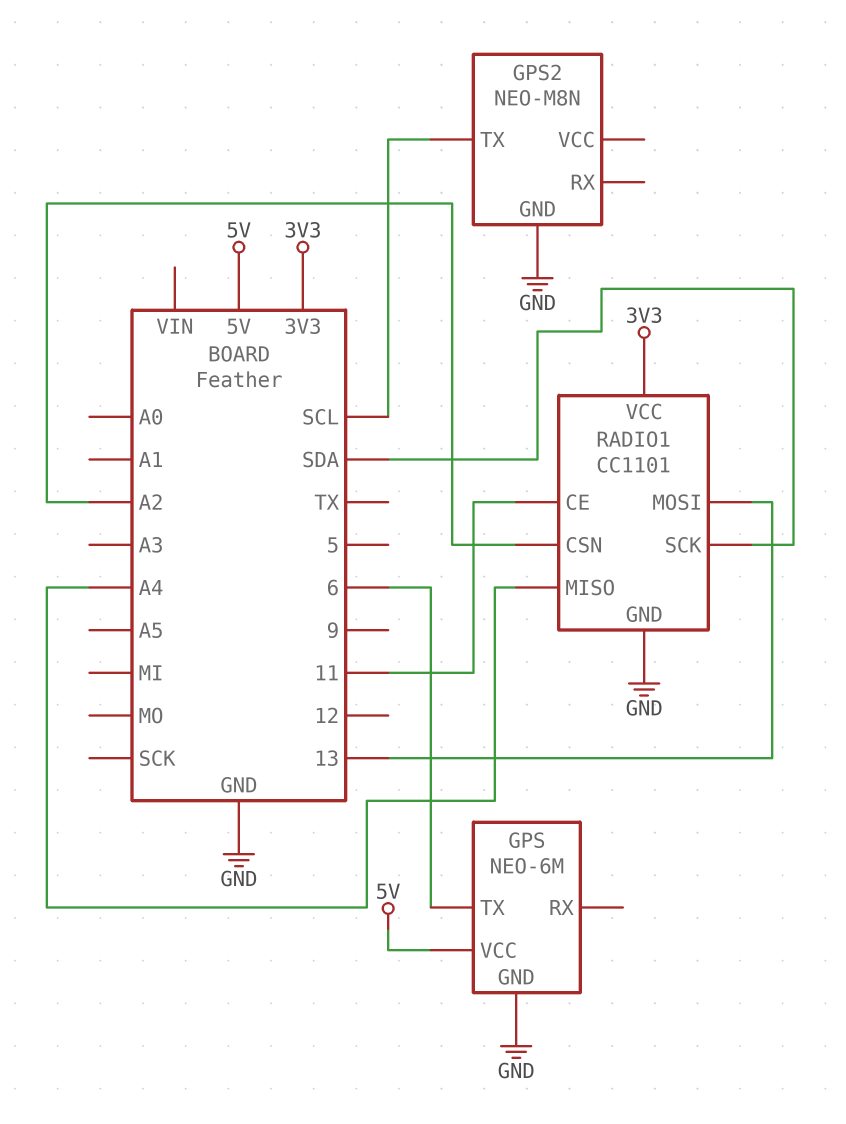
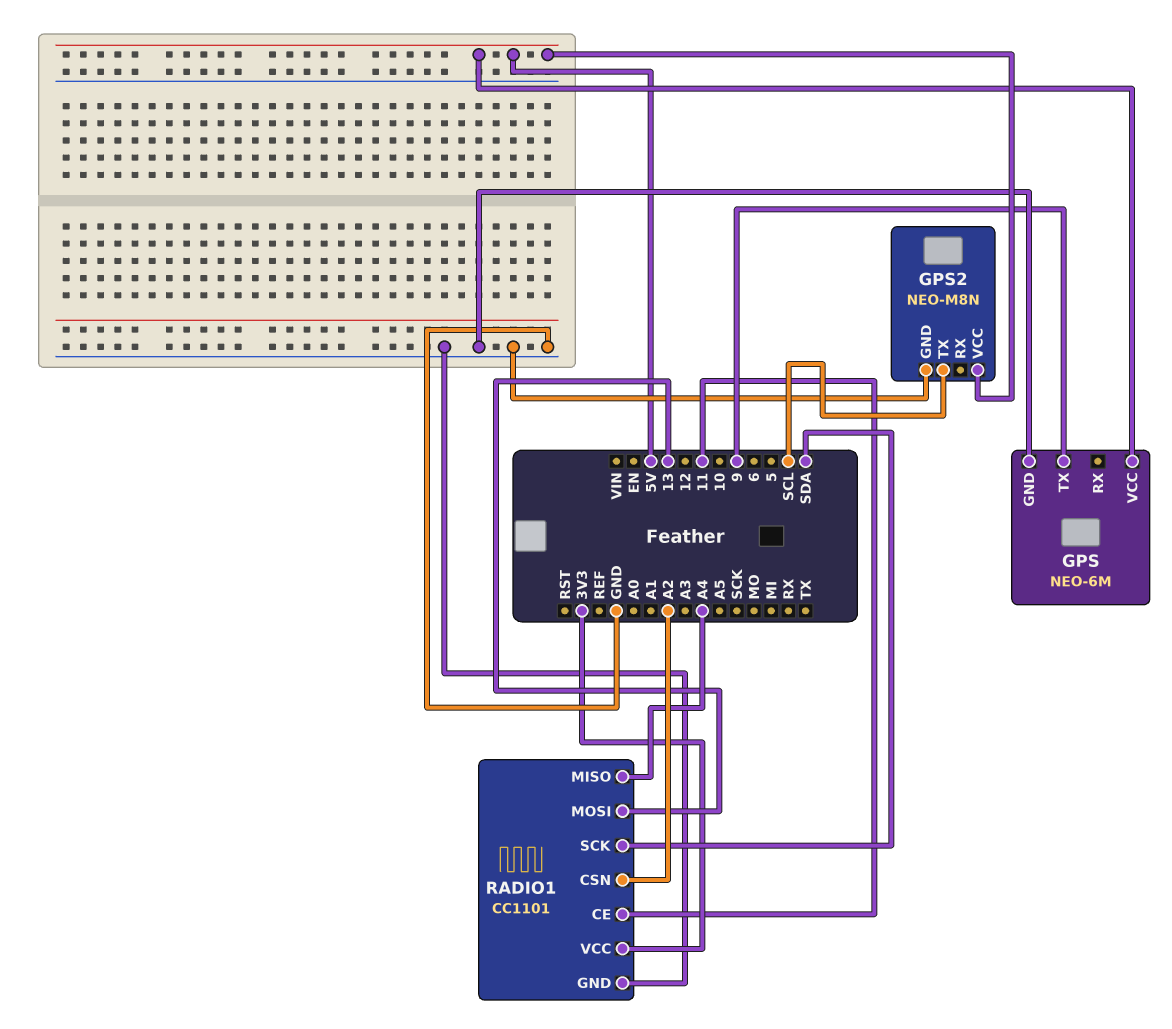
GPS pin TX: 6 -> 9
GPS2 pin VCC: none -> 5V

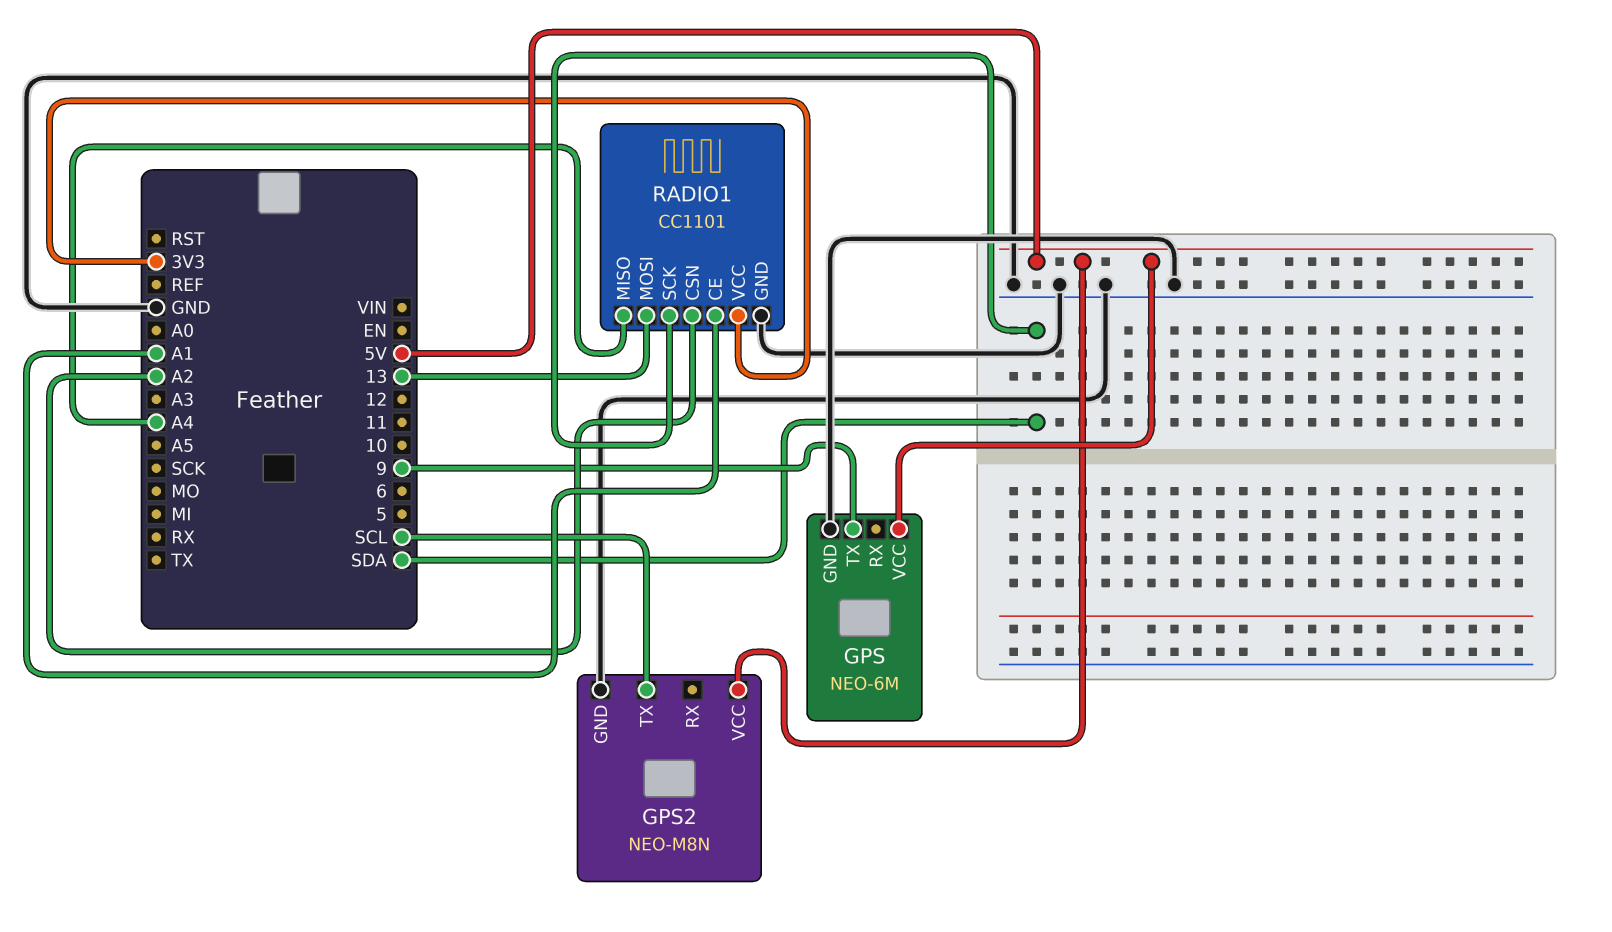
RADIO1 pin CE: 11 -> A1

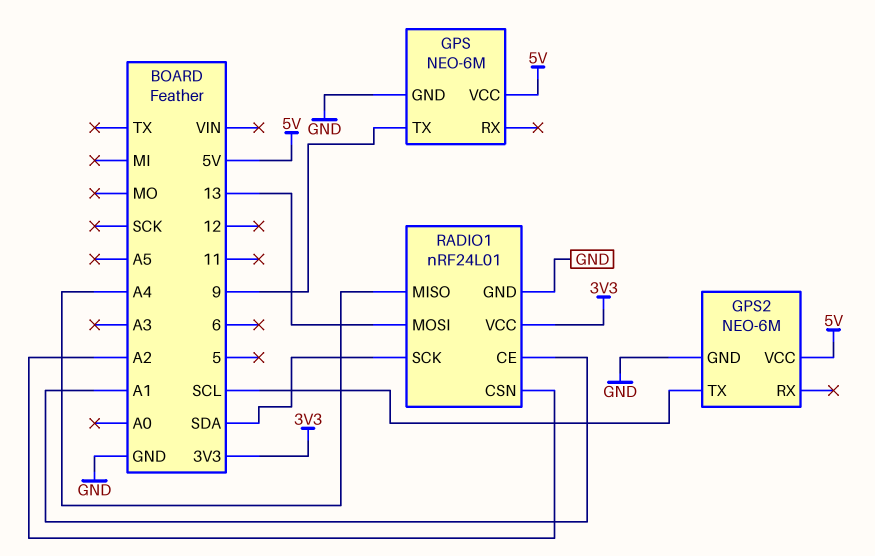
GPS2: NEO-M8N -> NEO-6M
RADIO1: CC1101 -> nRF24L01

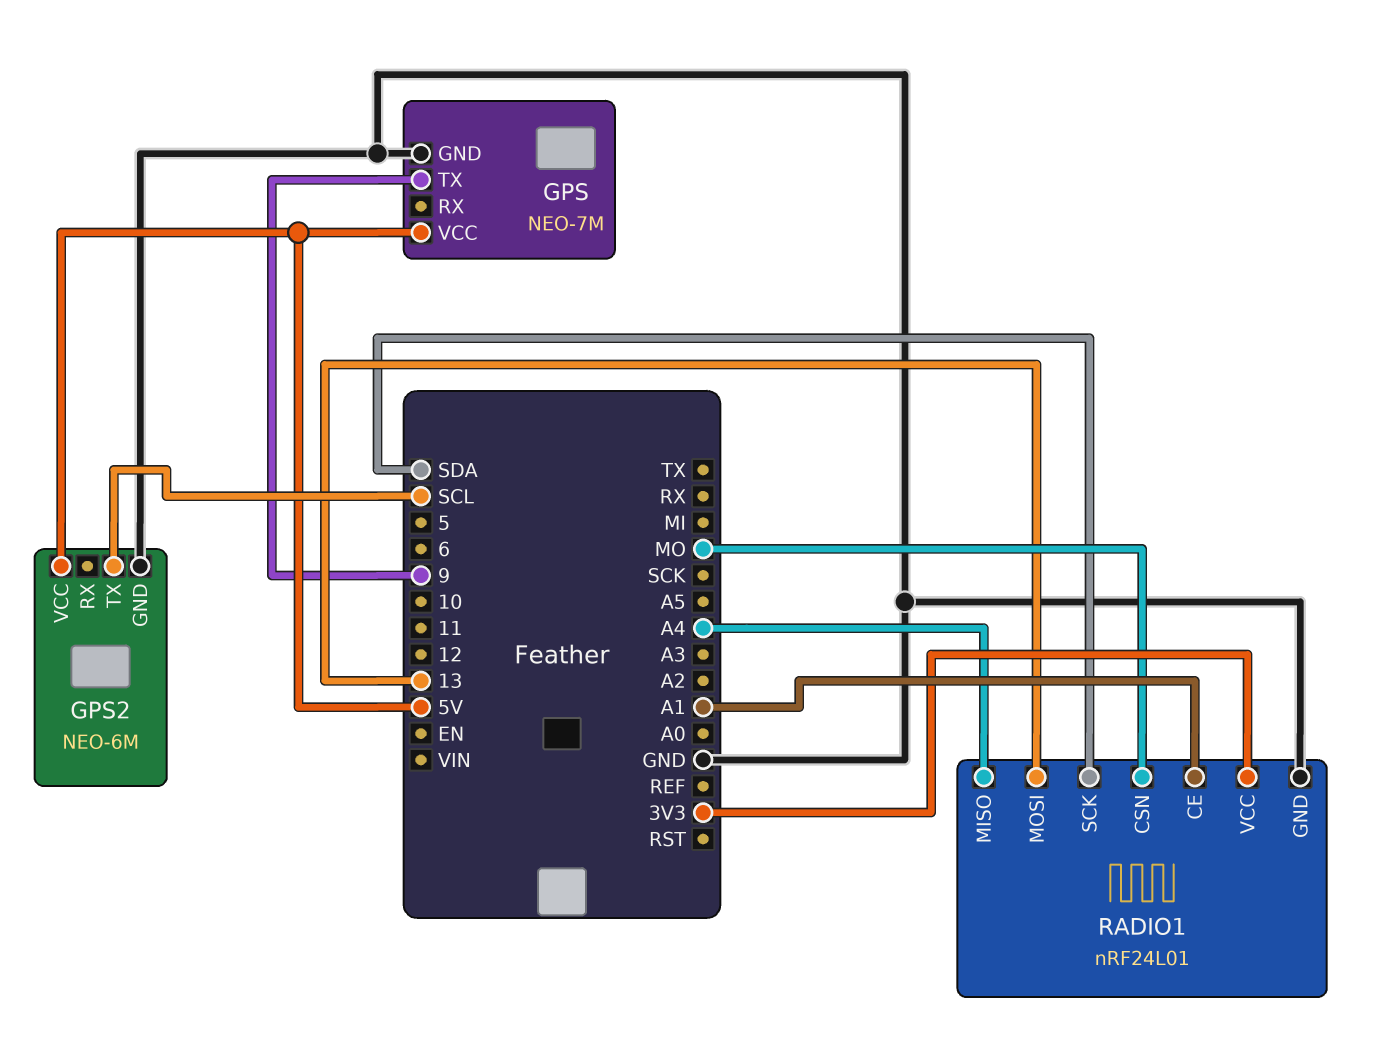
GPS: NEO-6M -> NEO-7M
RADIO1 pin CSN: A2 -> MO

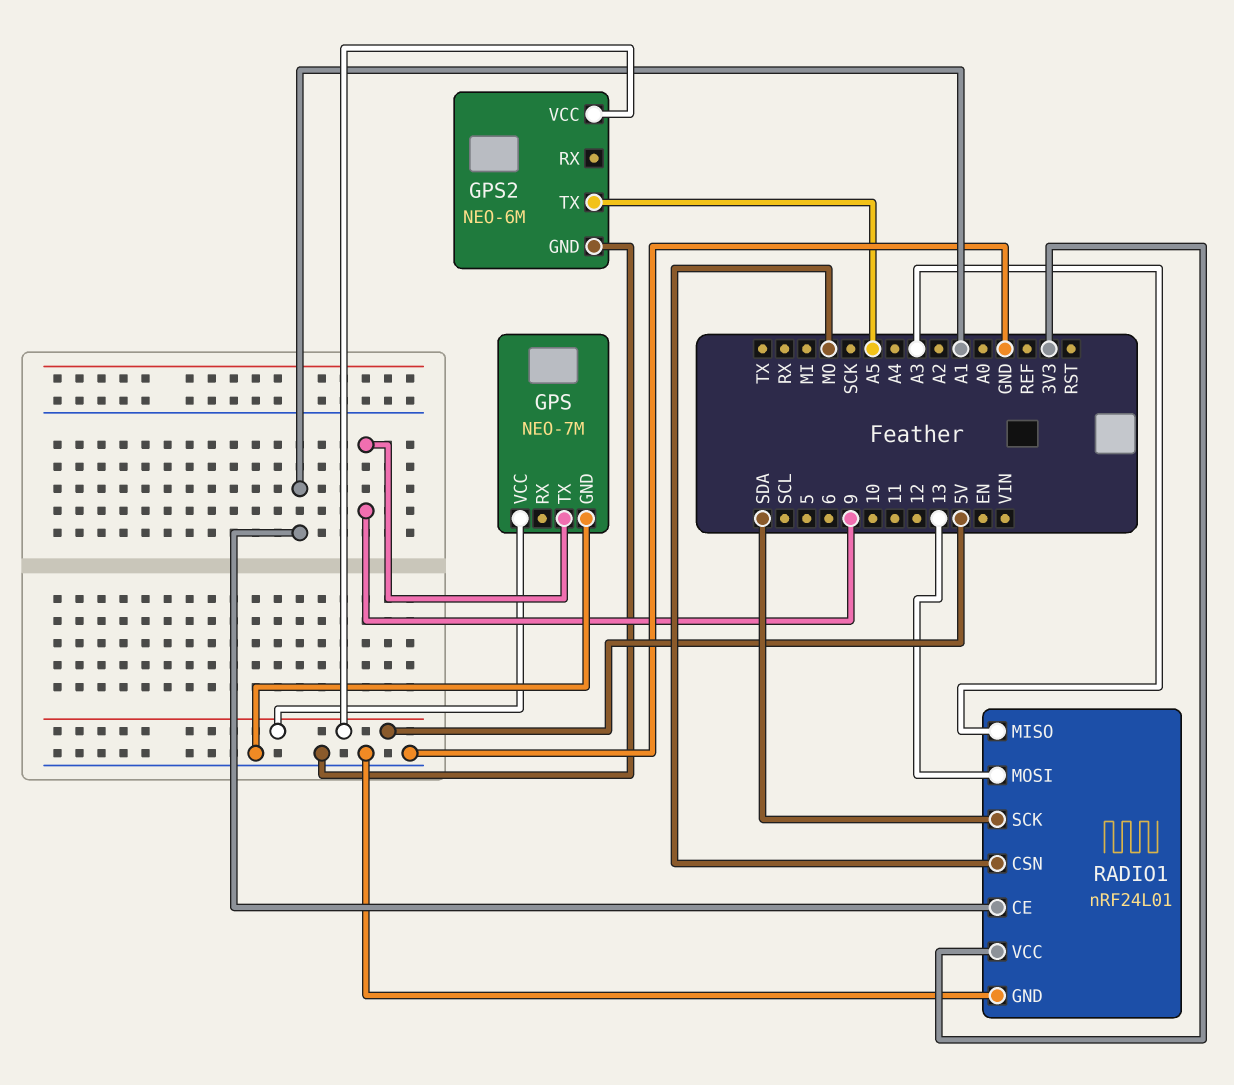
GPS2 pin TX: SCL -> A5
RADIO1 pin MISO: A4 -> A3

